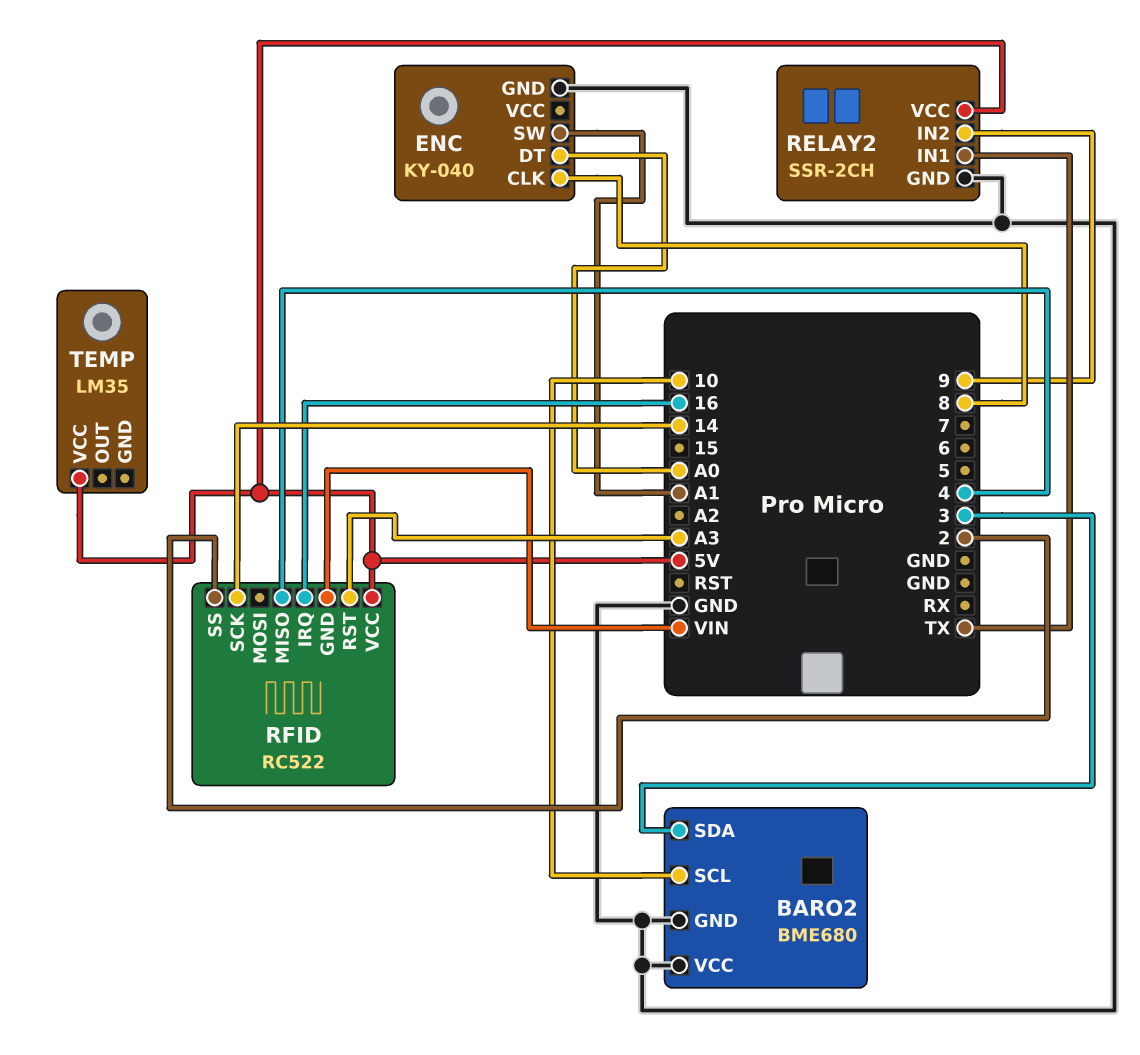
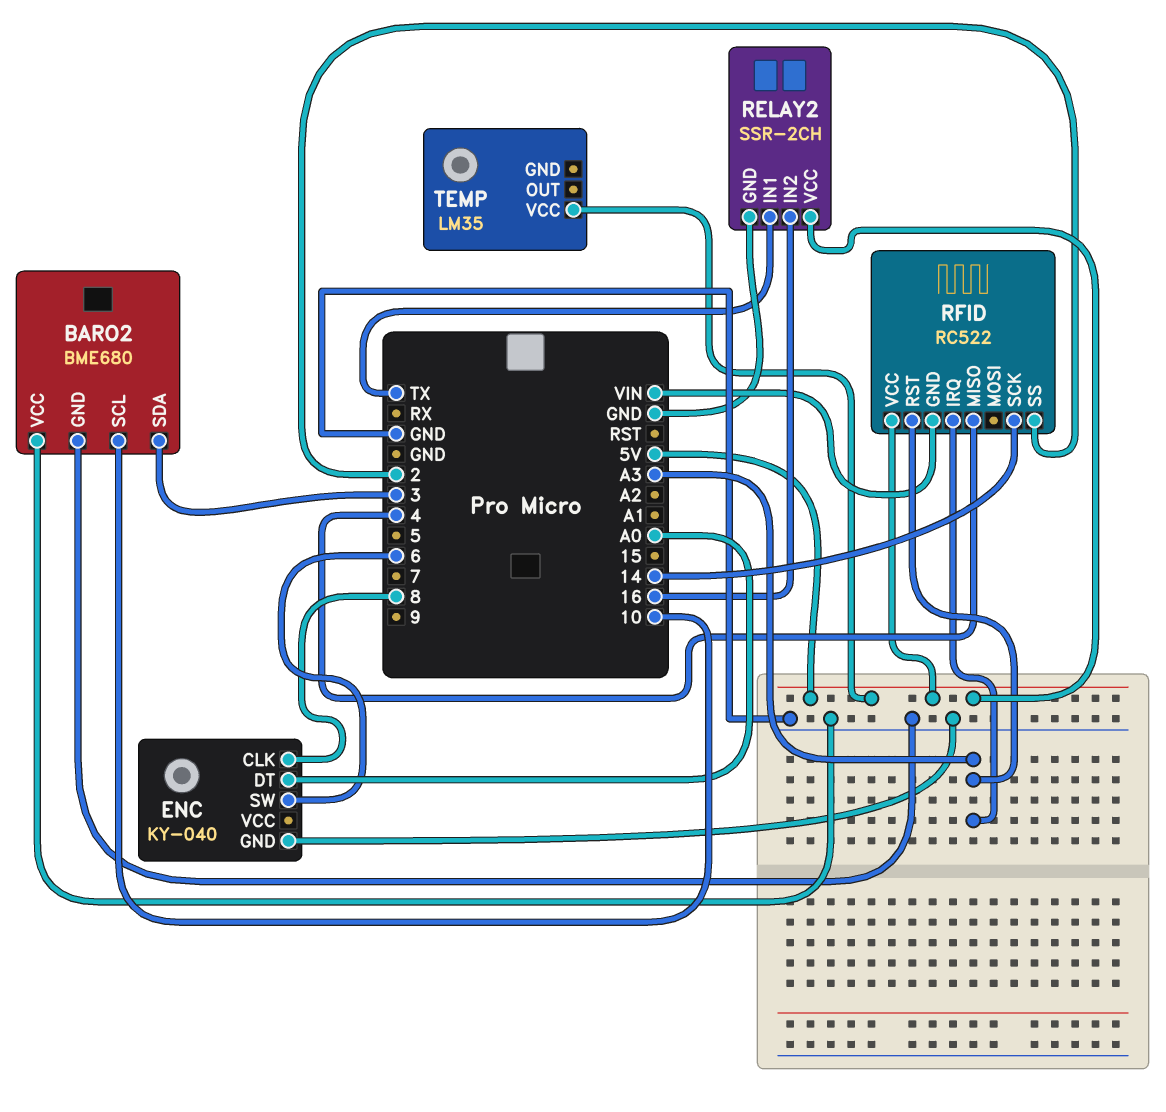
ENC pin SW: A1 -> 6
RELAY2 pin IN2: 9 -> 16
RFID pin IRQ: 16 -> A3

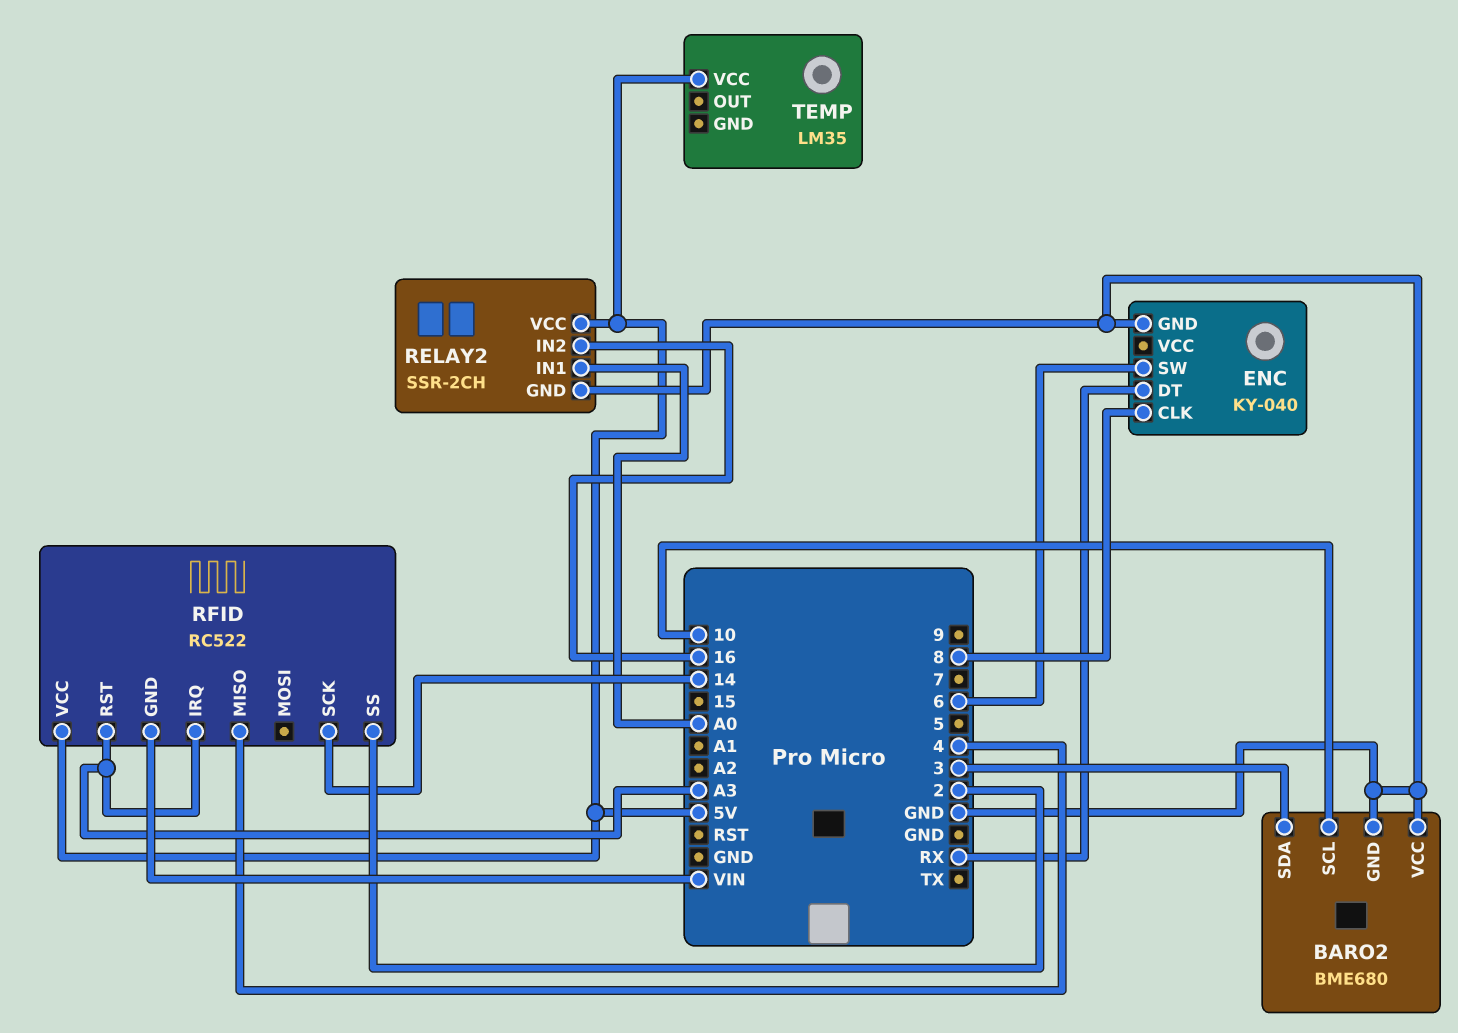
ENC pin DT: A0 -> RX
RELAY2 pin IN1: TX -> A0

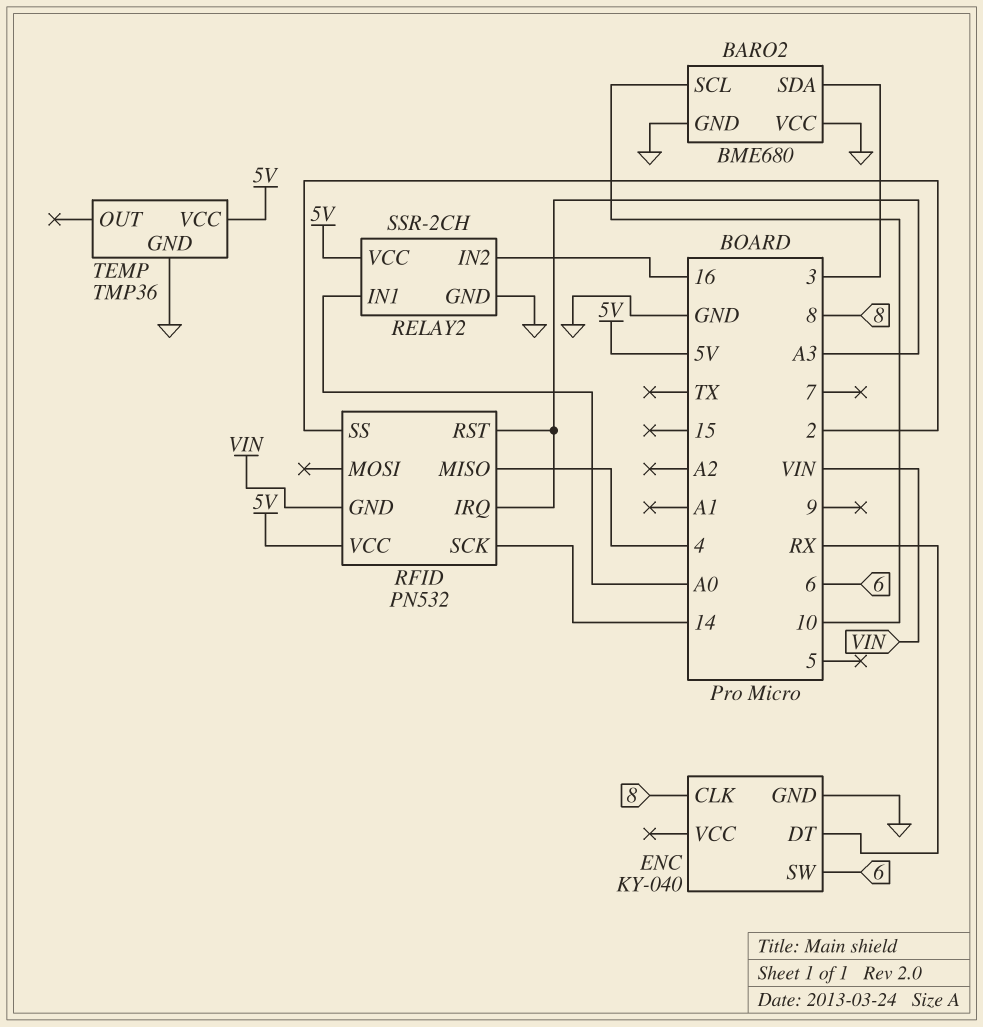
RFID: RC522 -> PN532
TEMP: LM35 -> TMP36
TEMP pin GND: none -> GND

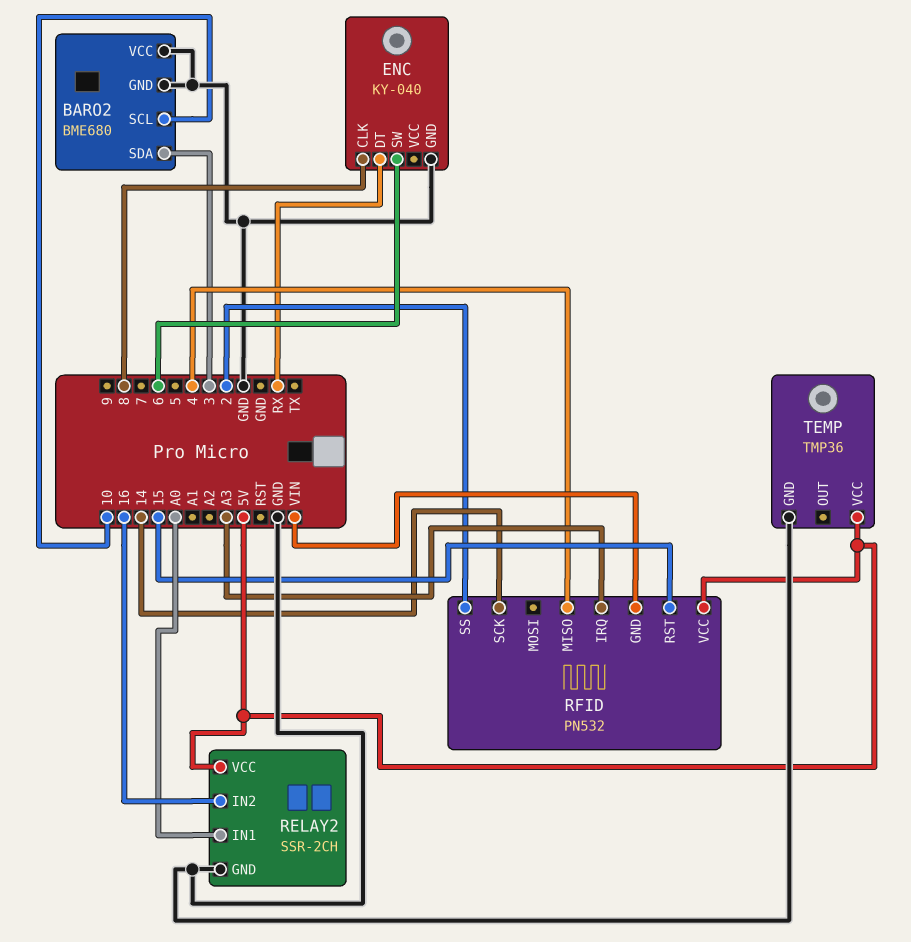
RFID pin RST: A3 -> 15

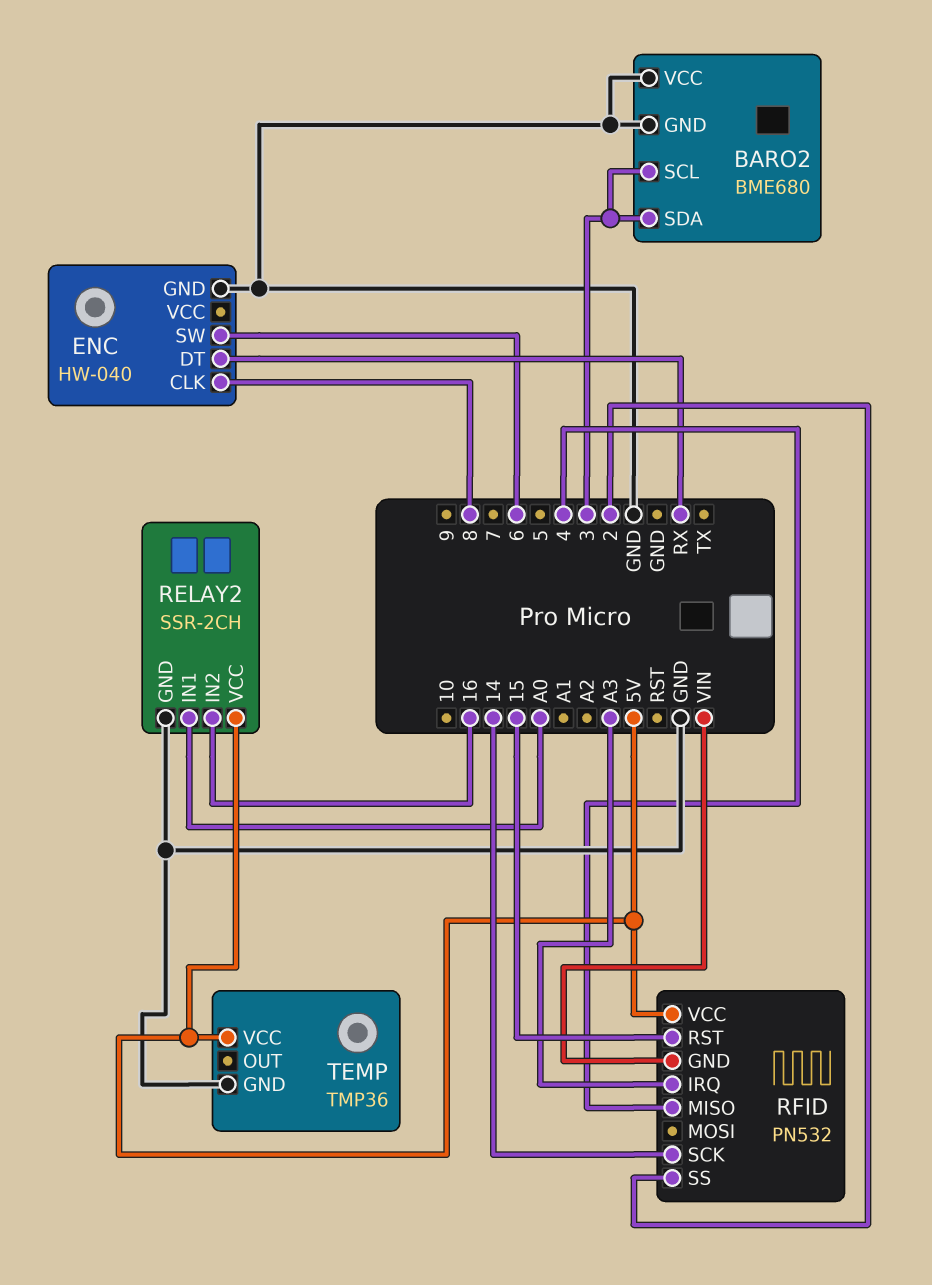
BARO2 pin SCL: 10 -> 3
ENC: KY-040 -> HW-040

